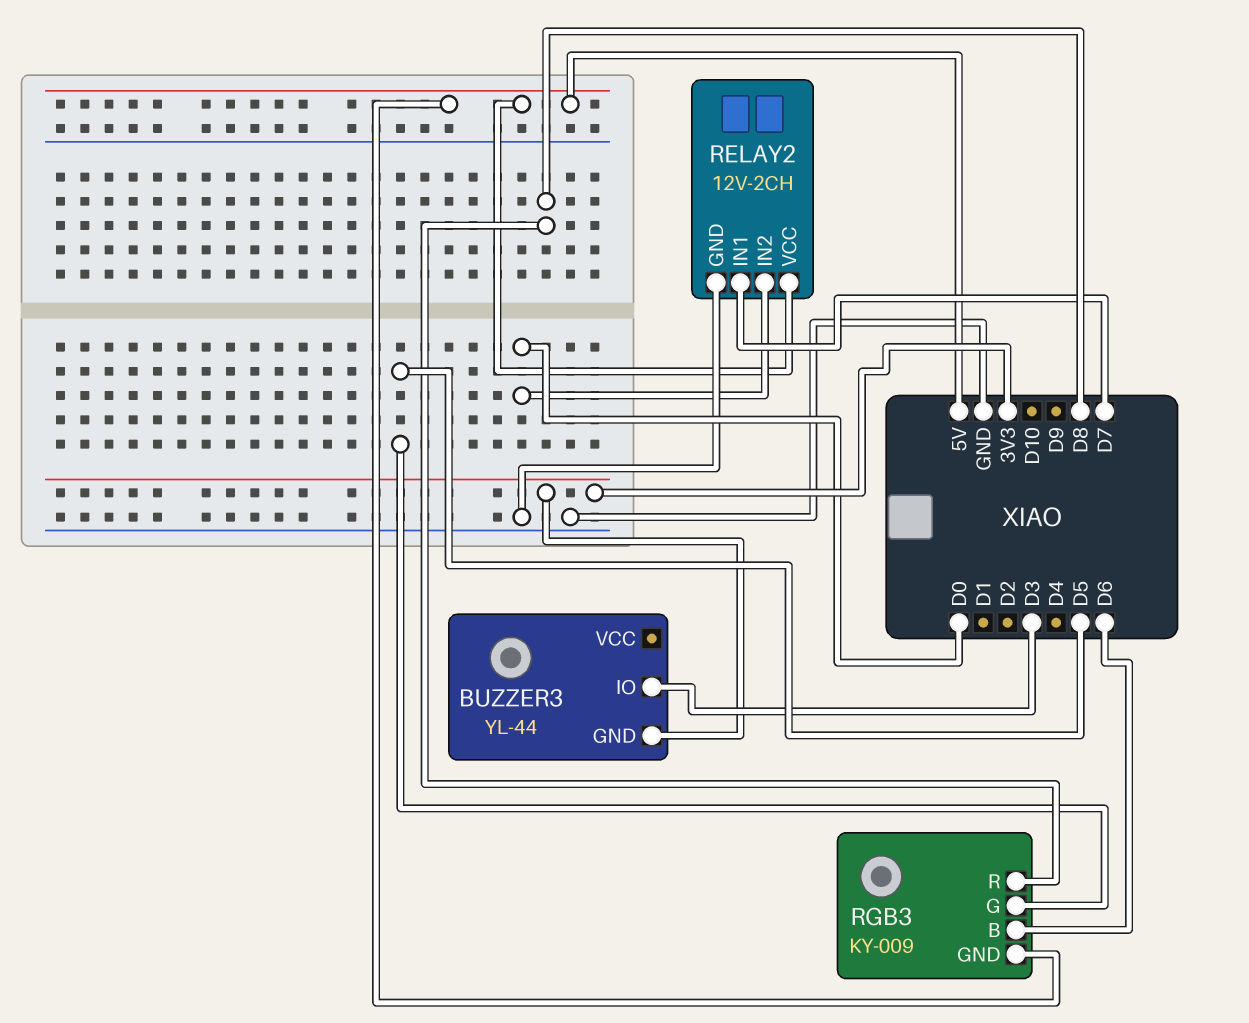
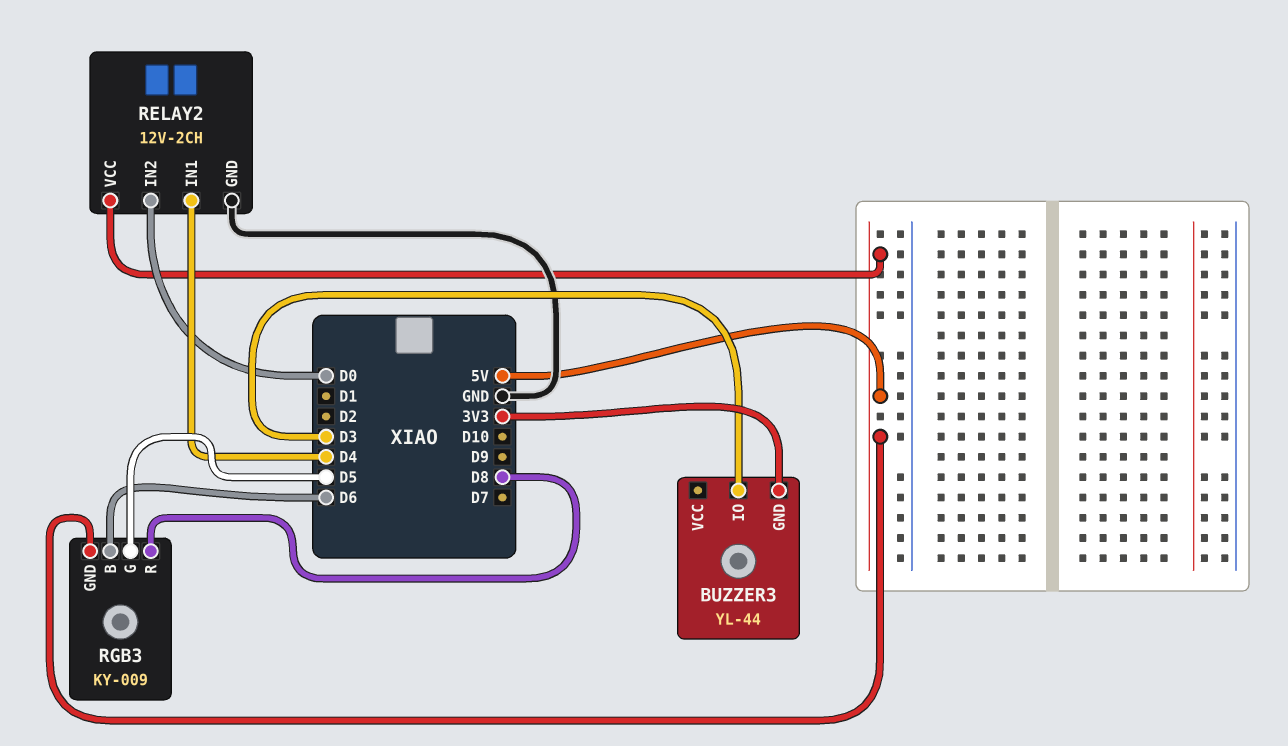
RELAY2 pin IN1: D7 -> D4

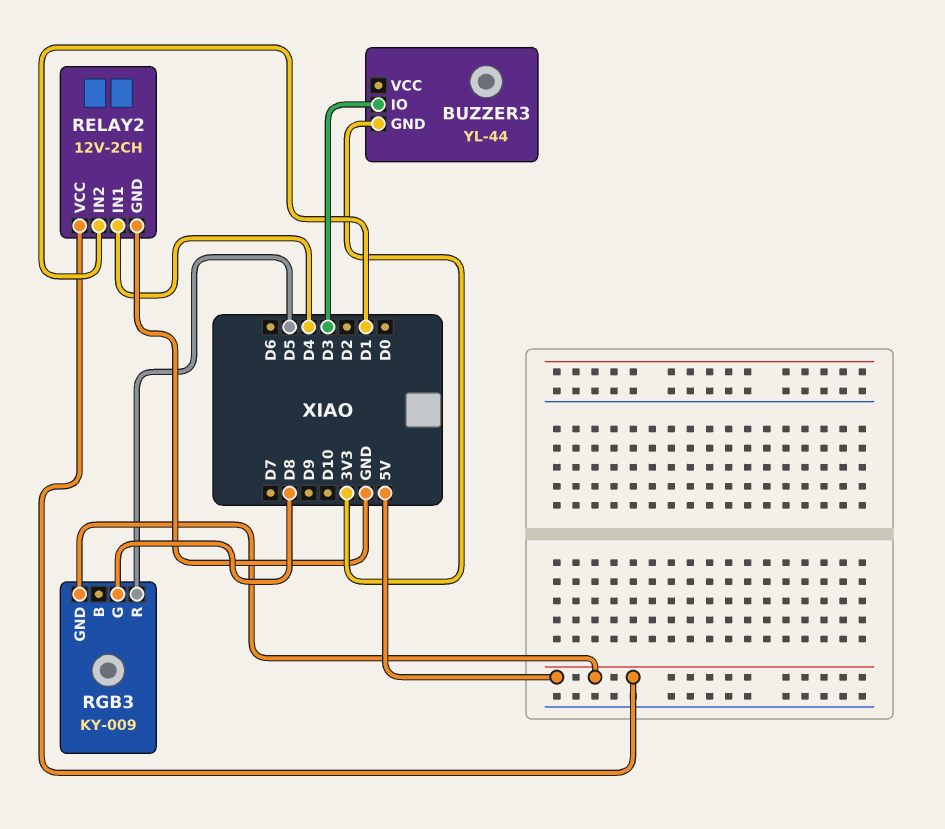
RELAY2 pin IN2: D0 -> D1
RGB3 pin B: D6 -> none
RGB3 pin G: D5 -> D8
RGB3 pin R: D8 -> D5

